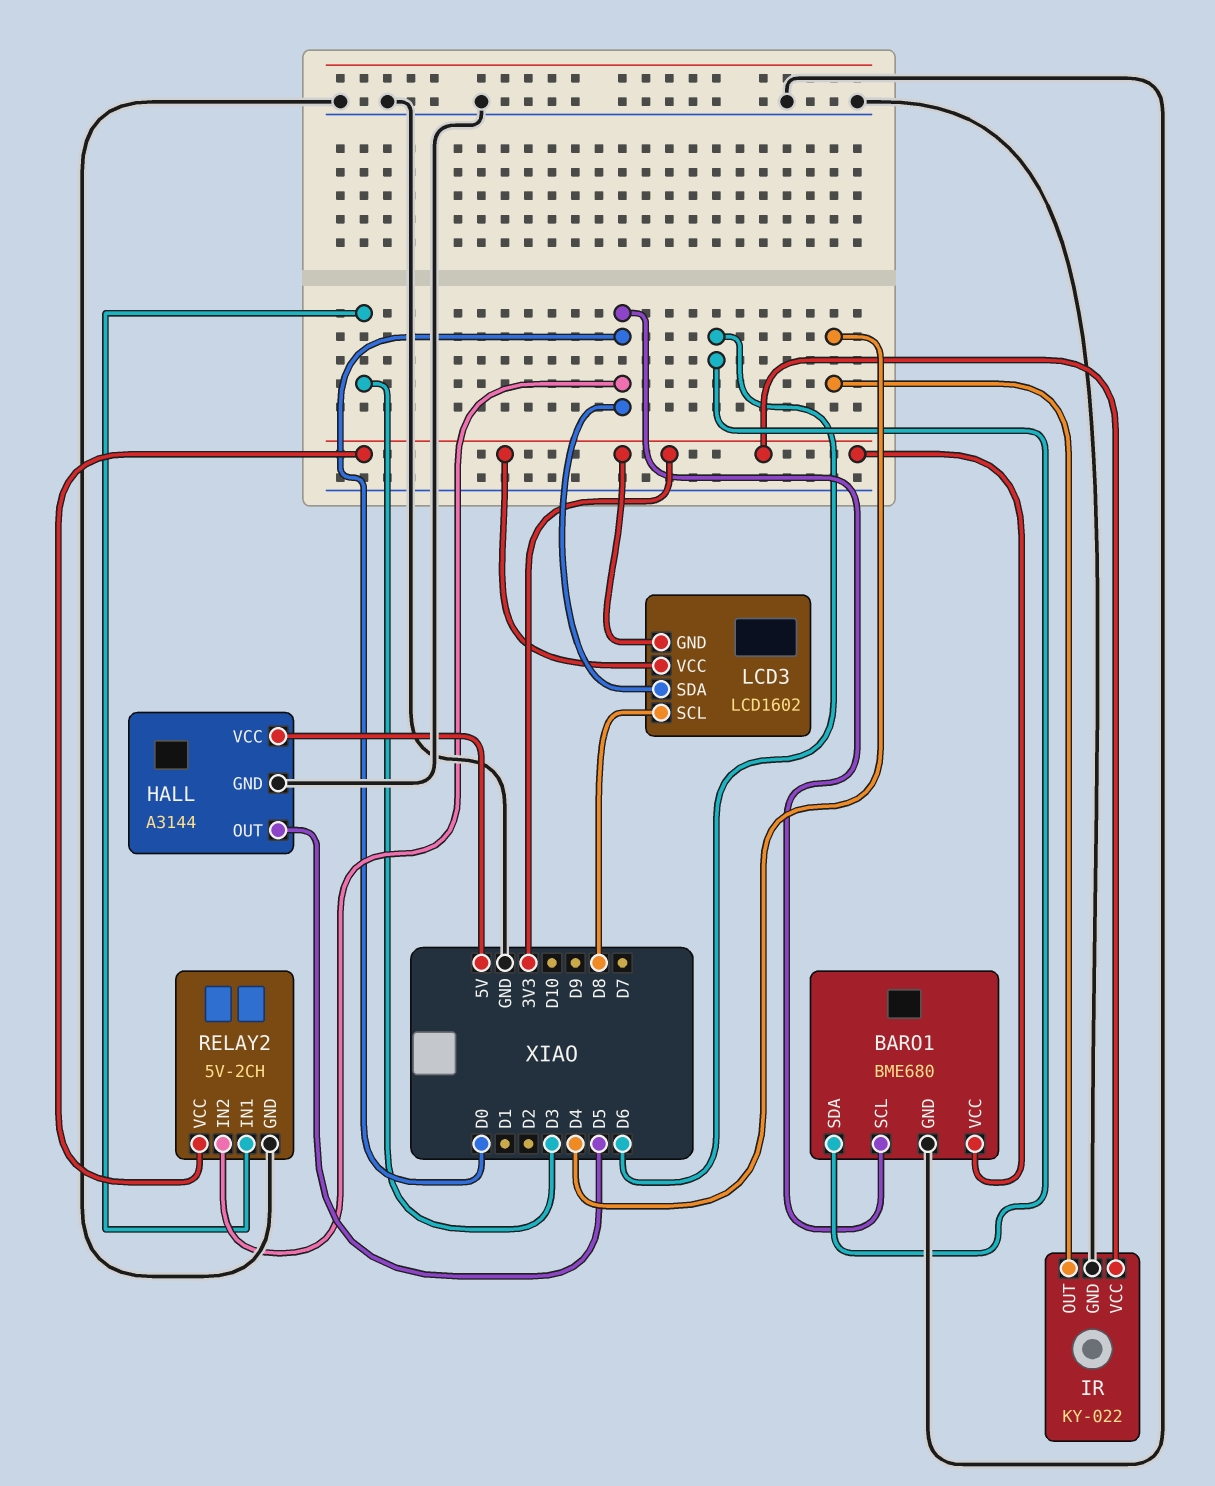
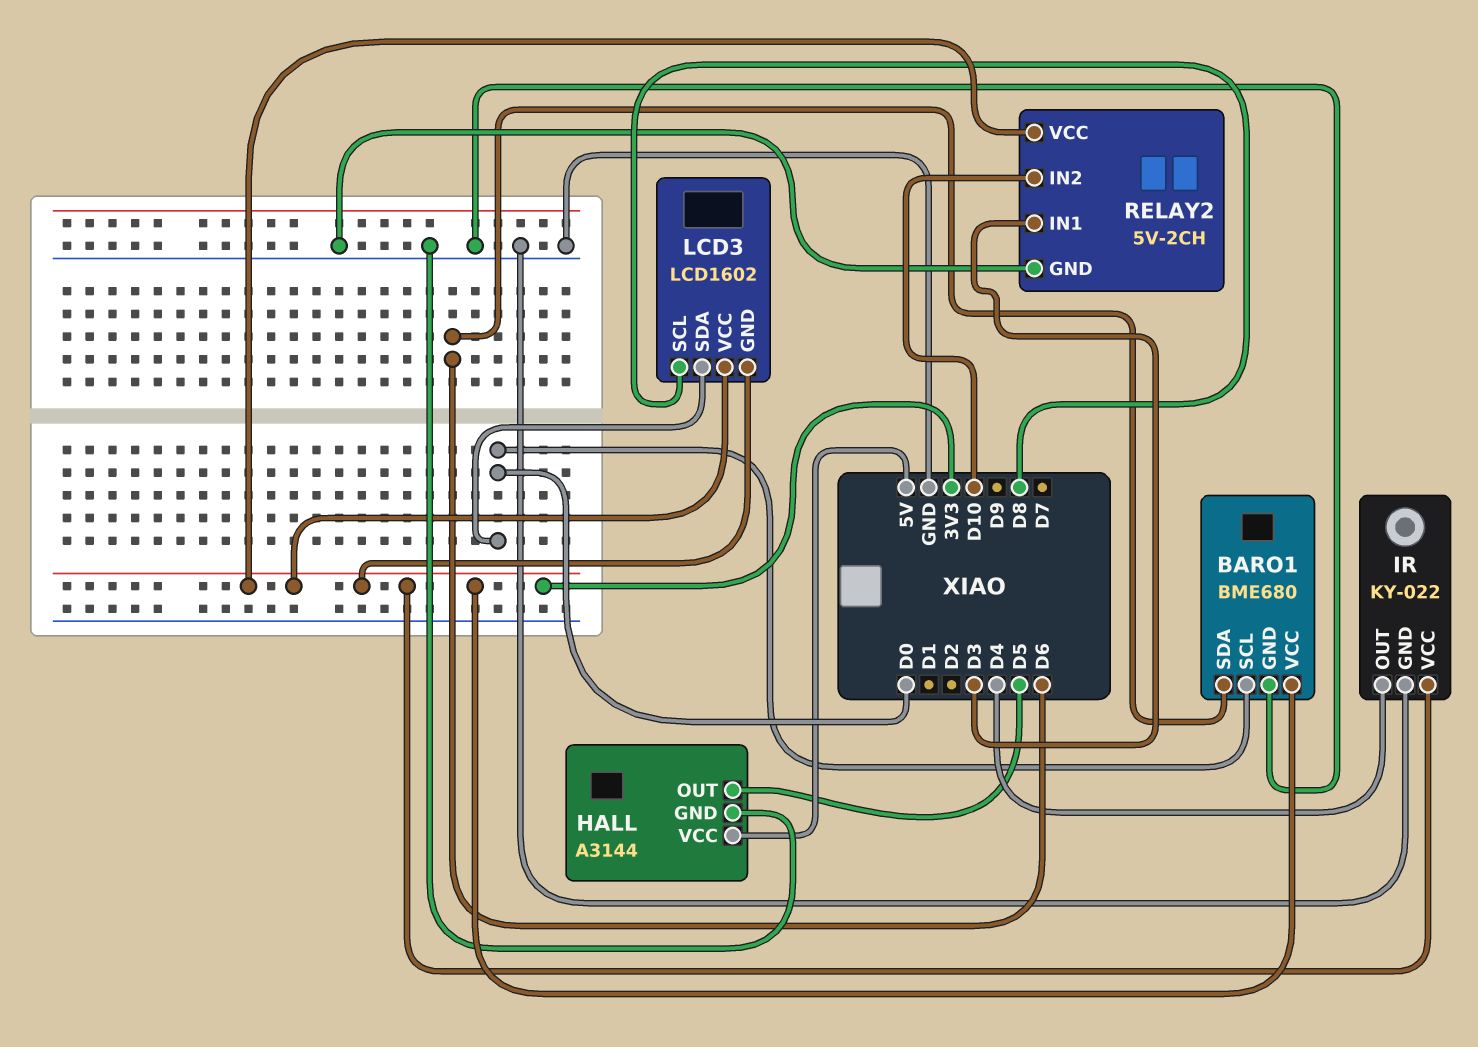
RELAY2 pin IN2: D0 -> D10

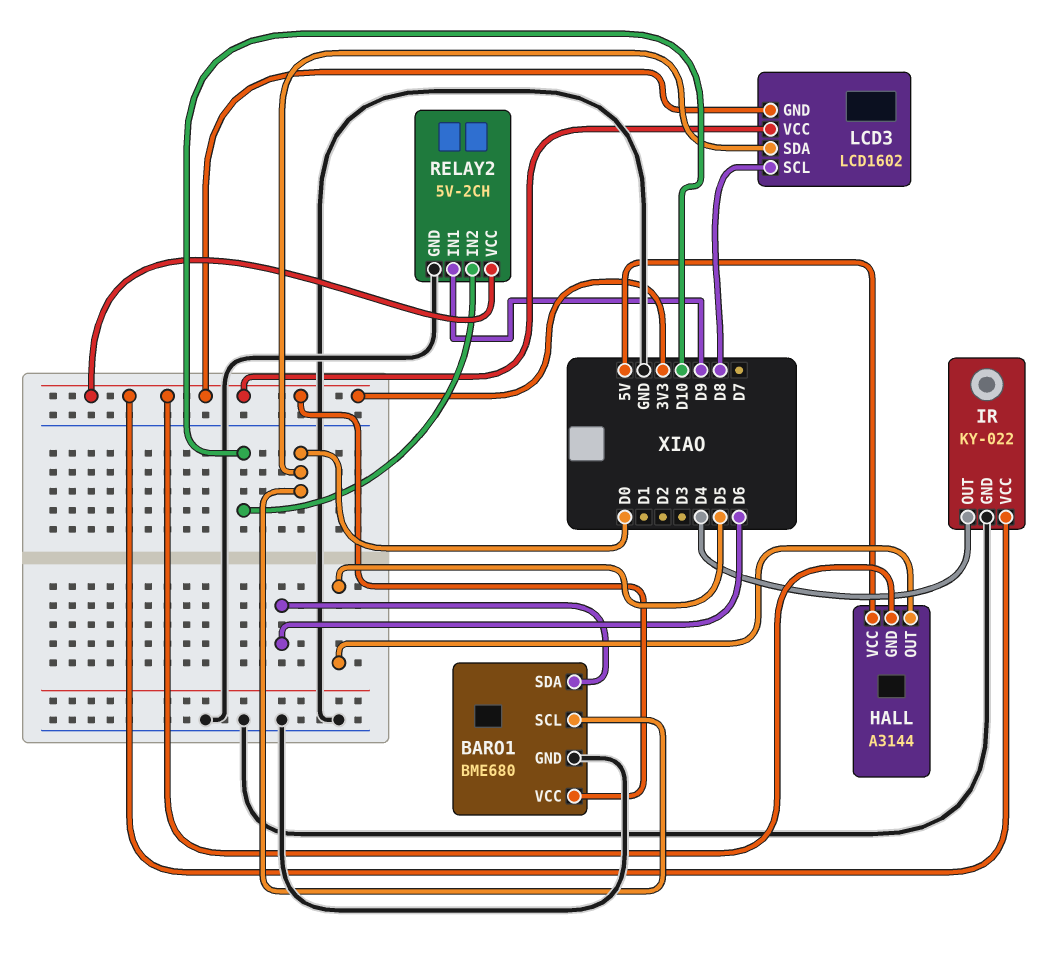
HALL pin GND: GND -> 3V3
RELAY2 pin IN1: D3 -> D9

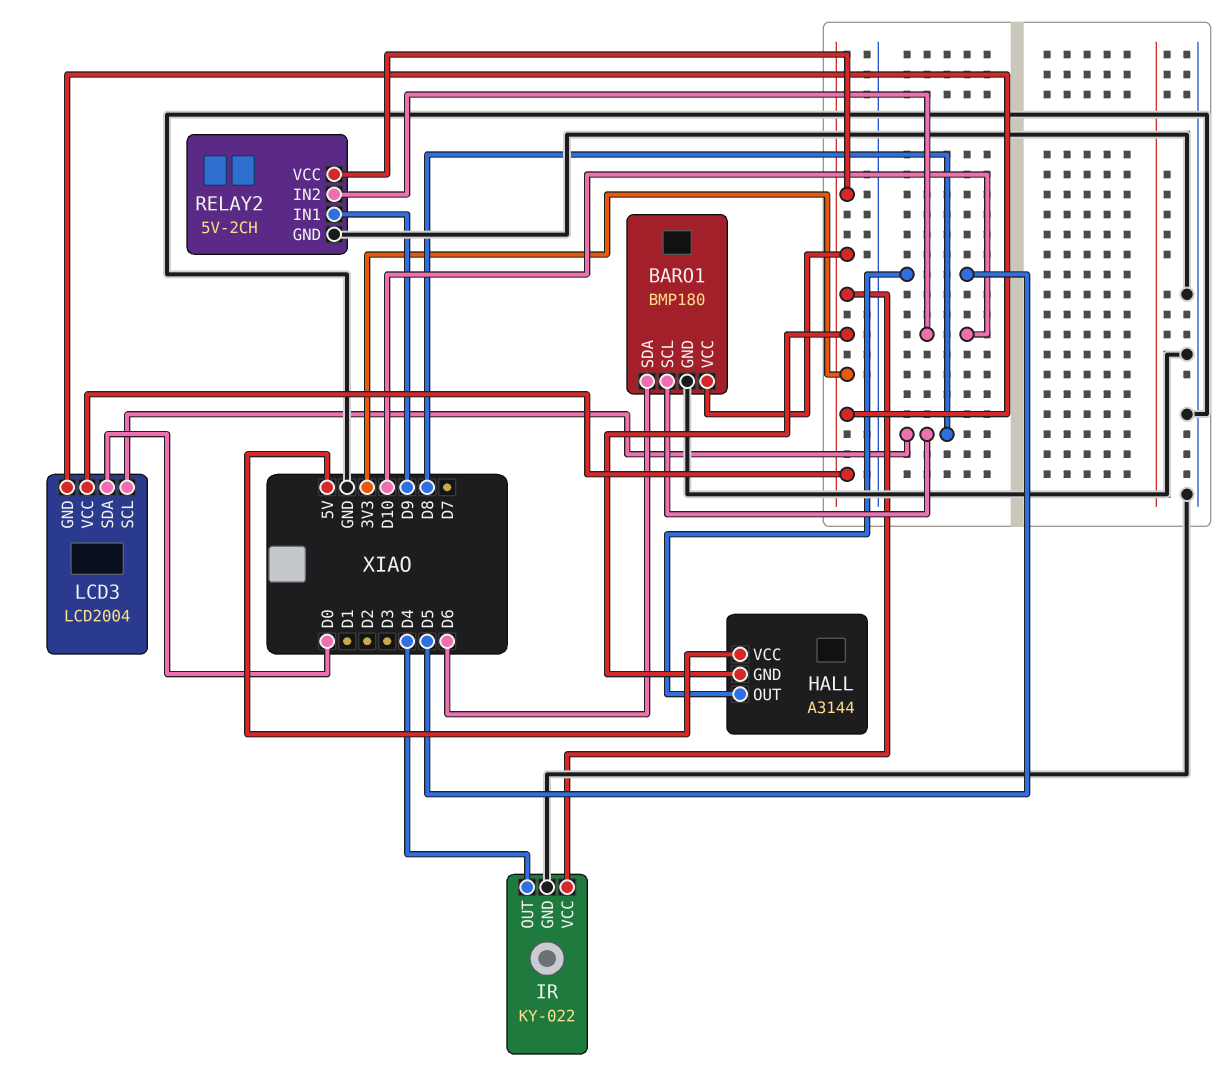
BARO1: BME680 -> BMP180
BARO1 pin SCL: D0 -> D8
LCD3: LCD1602 -> LCD2004

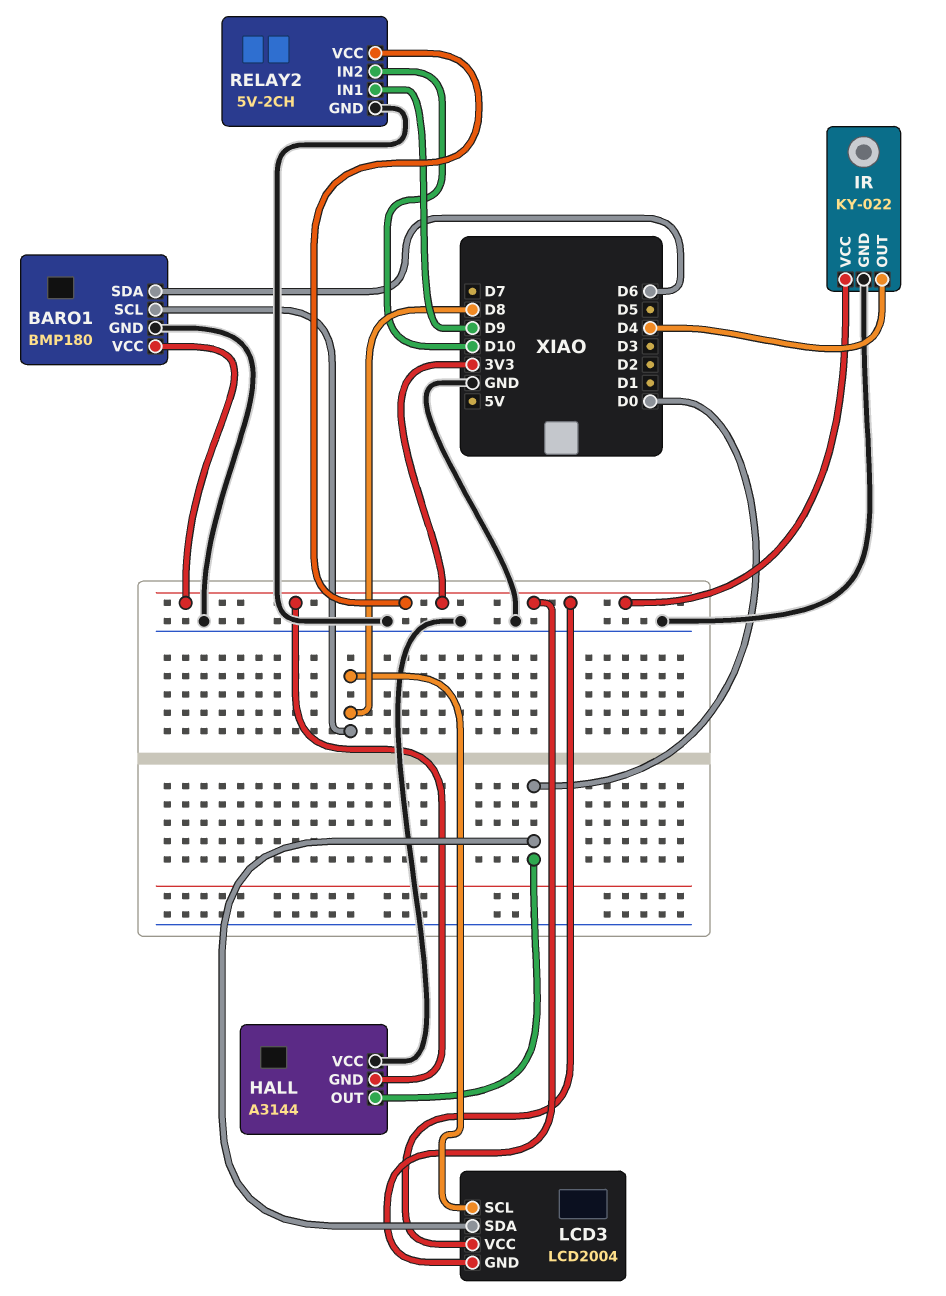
HALL pin OUT: D5 -> D0
HALL pin VCC: 5V -> GND

